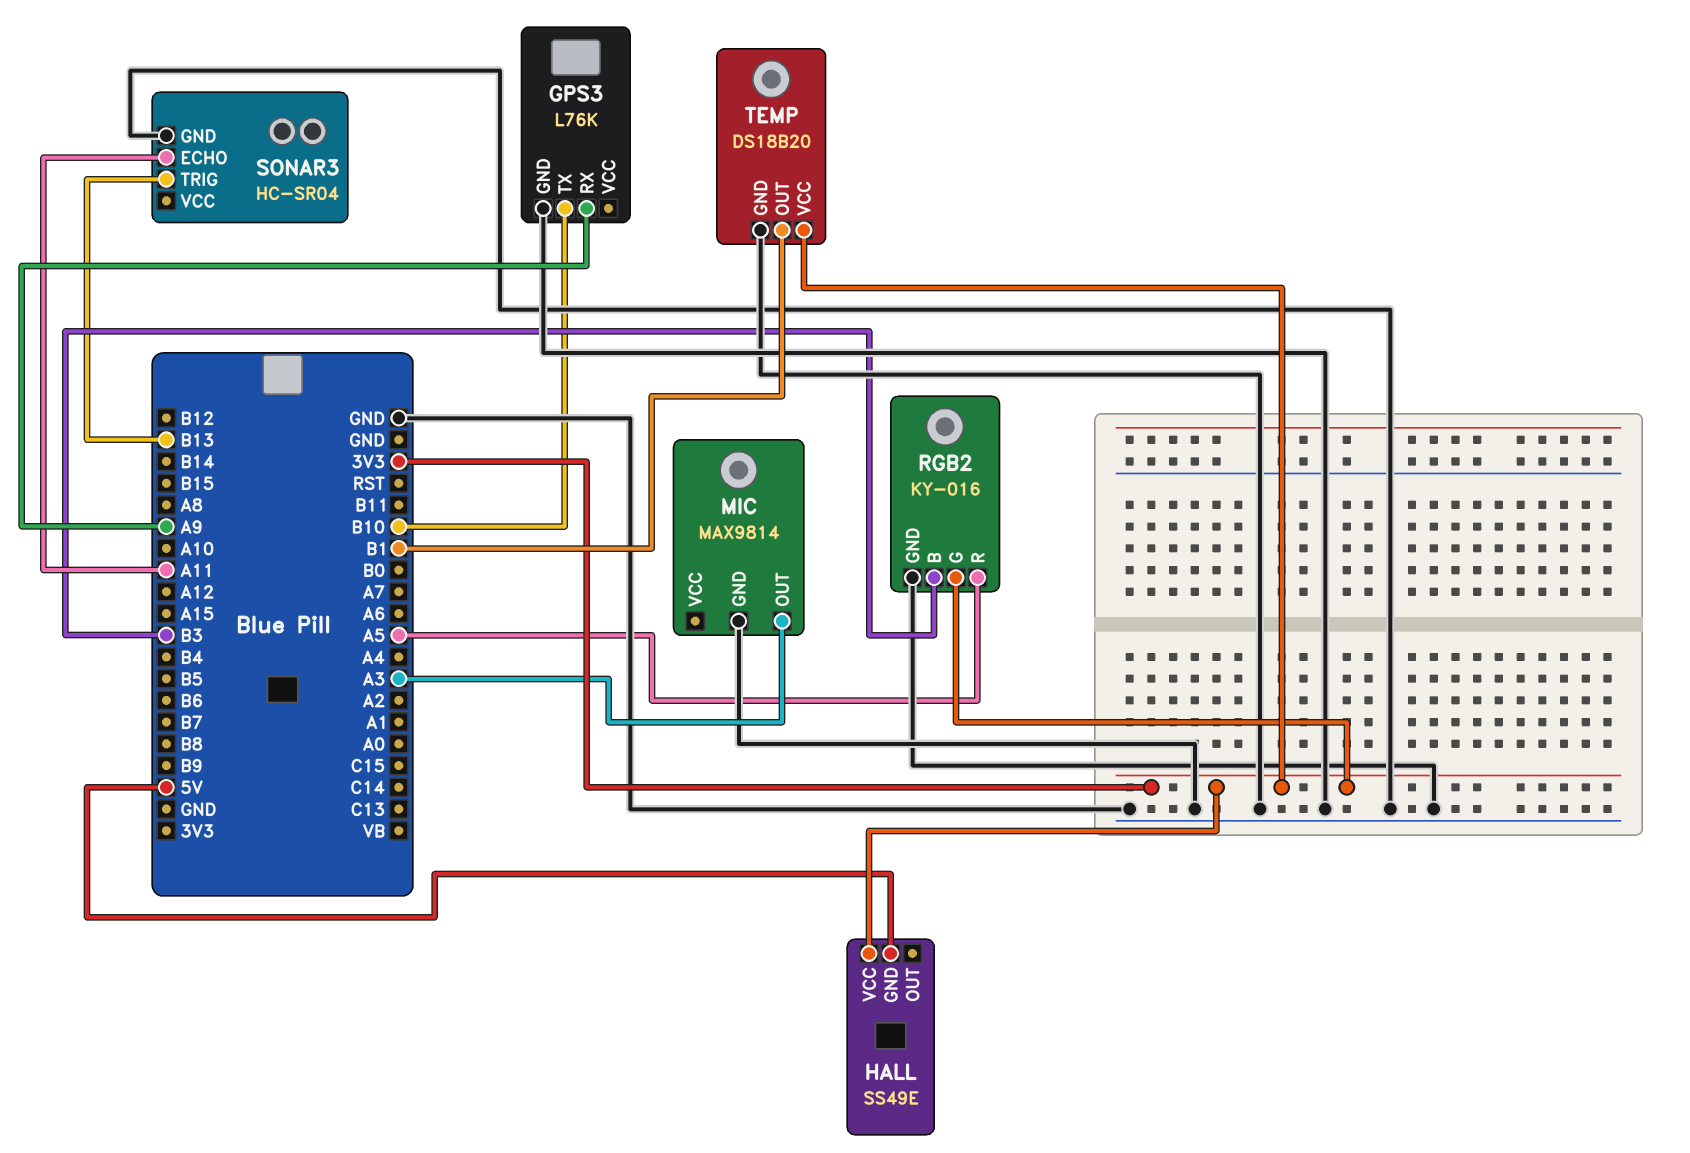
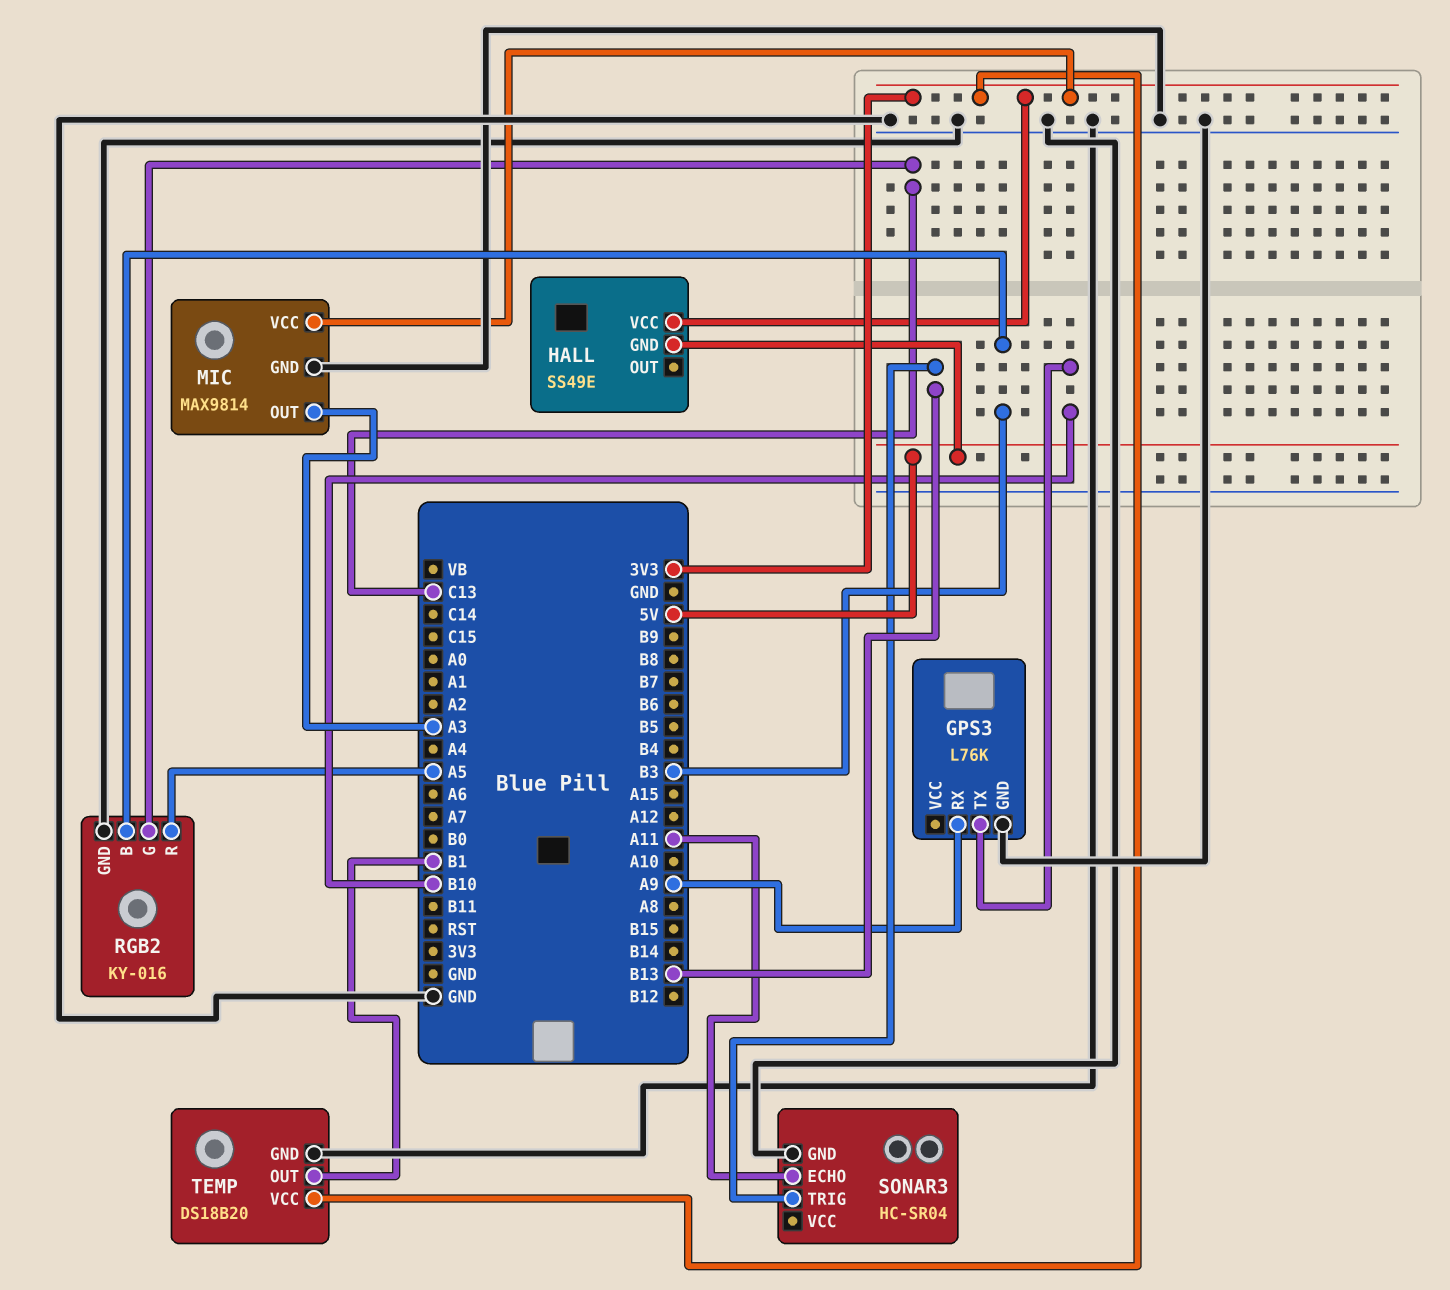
MIC pin VCC: none -> 3V3
RGB2 pin G: 3V3 -> C13

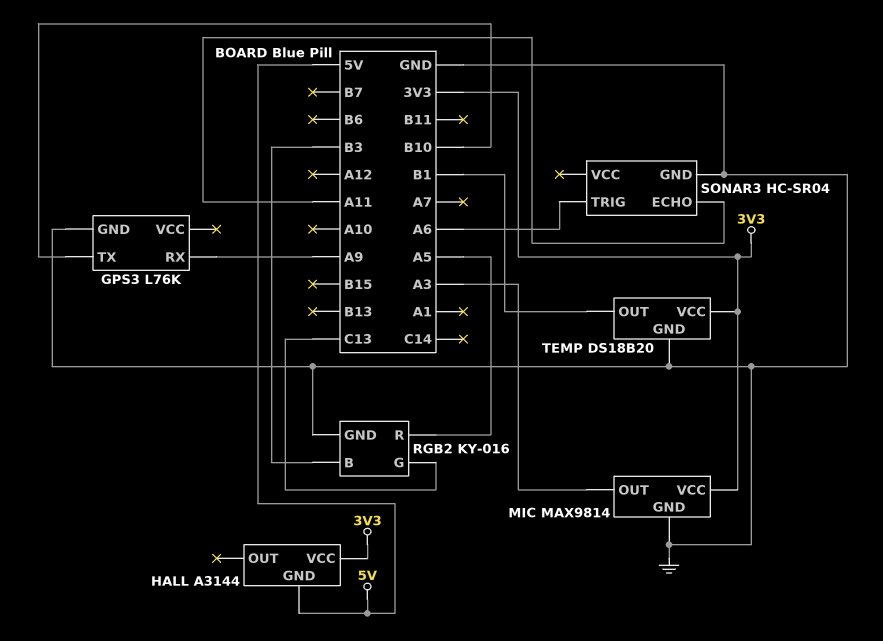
HALL: SS49E -> A3144
SONAR3 pin TRIG: B13 -> A6

